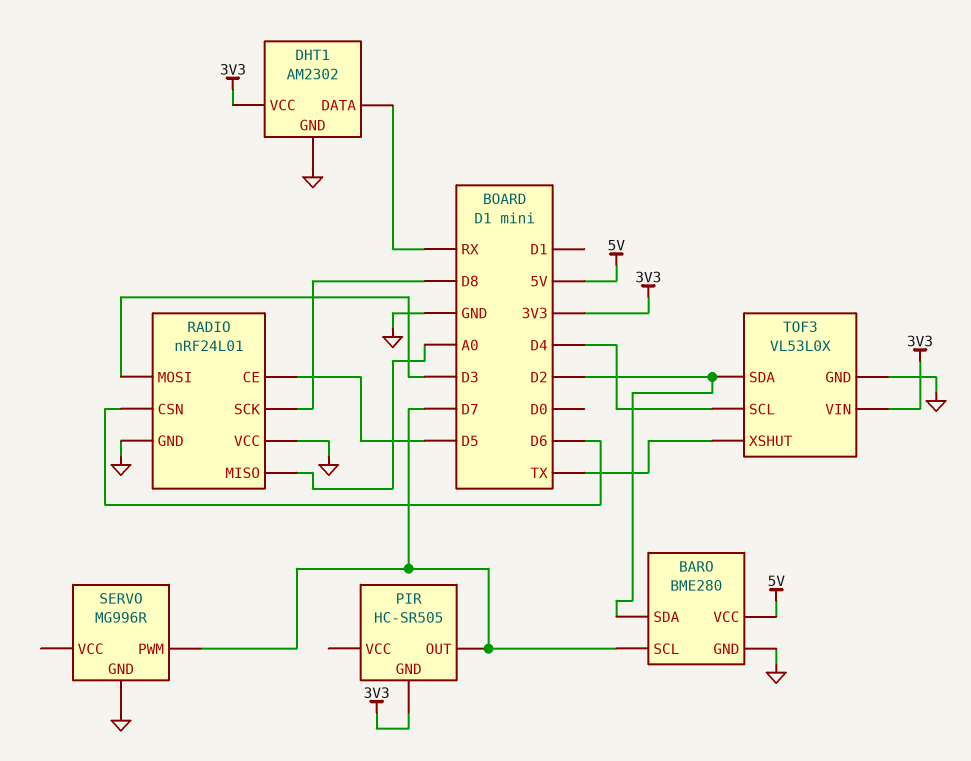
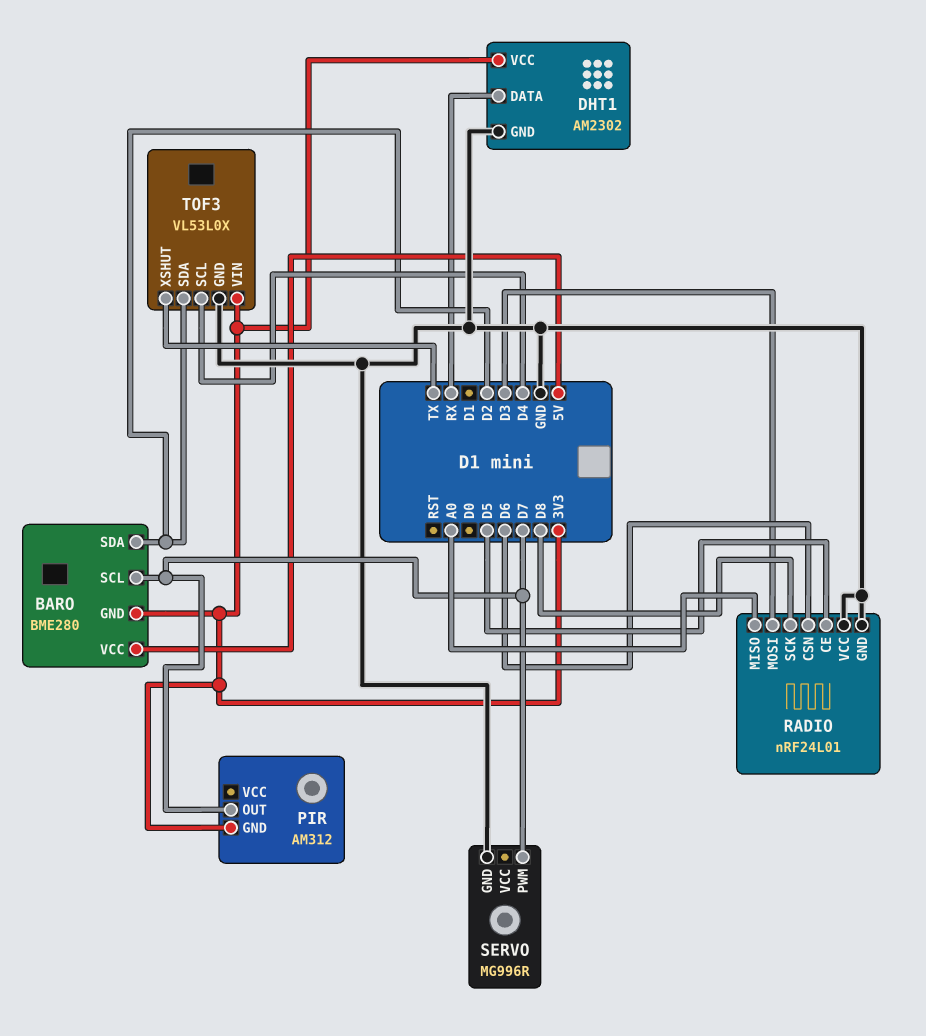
BARO pin GND: GND -> 3V3
PIR: HC-SR505 -> AM312

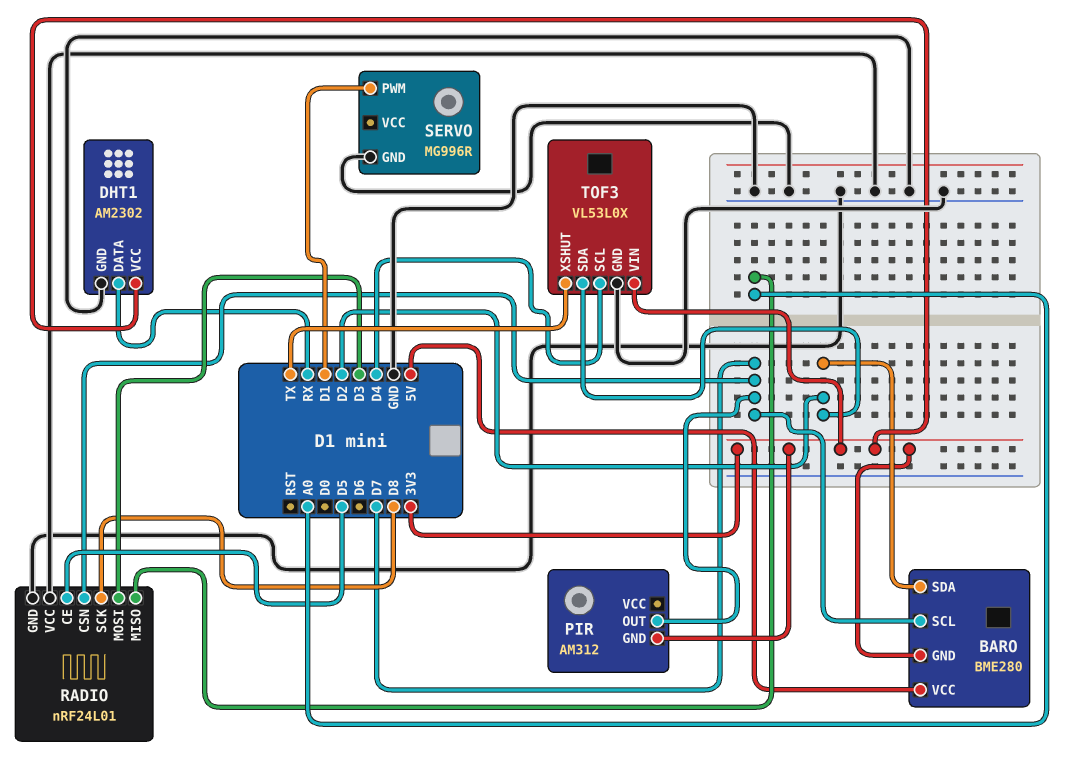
RADIO pin CSN: D6 -> D7
SERVO pin PWM: D7 -> D1

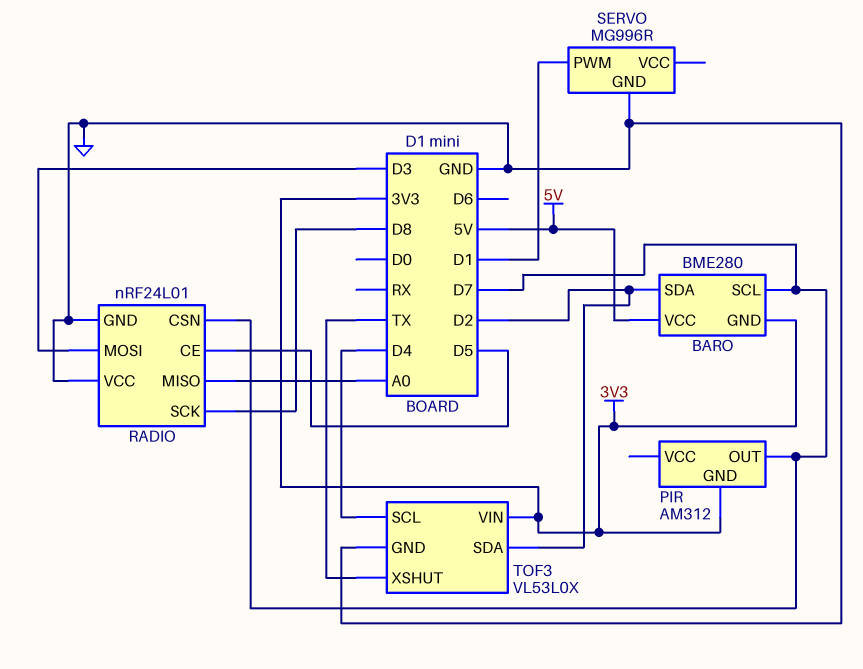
DHT1: AM2302 -> none
DHT1 pin DATA: RX -> none
DHT1 pin GND: GND -> none
DHT1 pin VCC: 3V3 -> none

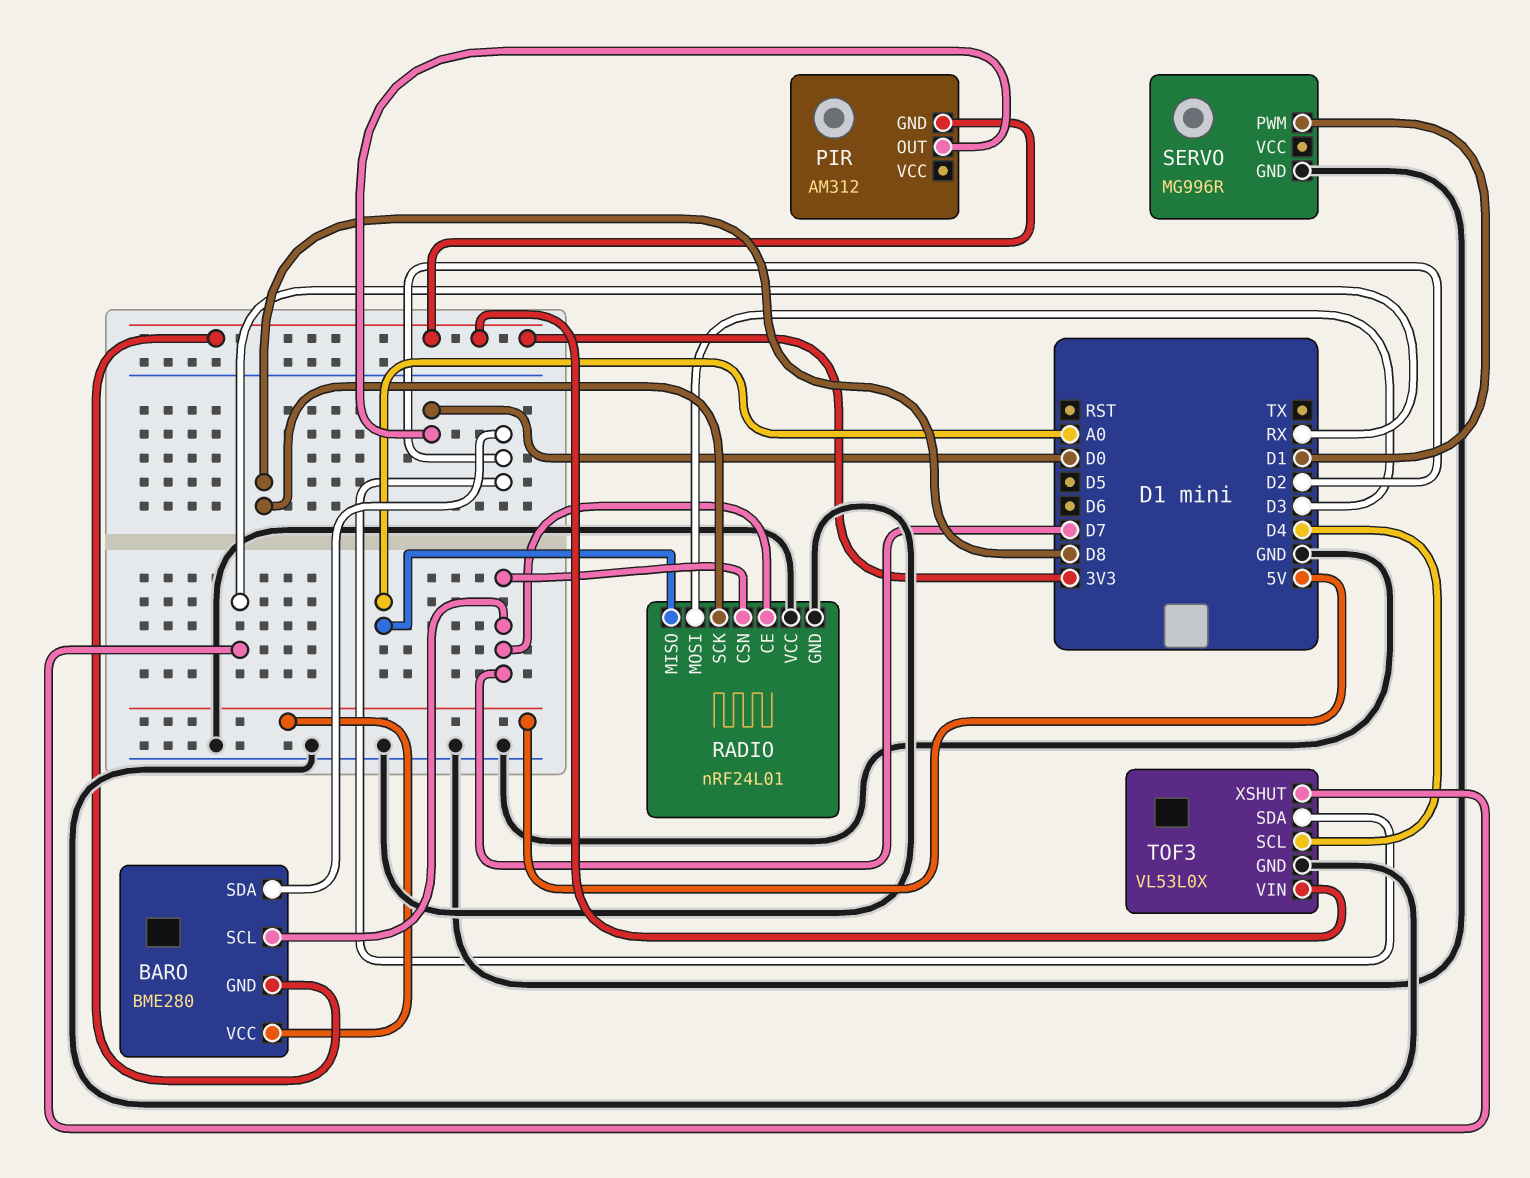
PIR pin OUT: D7 -> D0
RADIO pin CE: D5 -> D7
TOF3 pin XSHUT: TX -> RX

